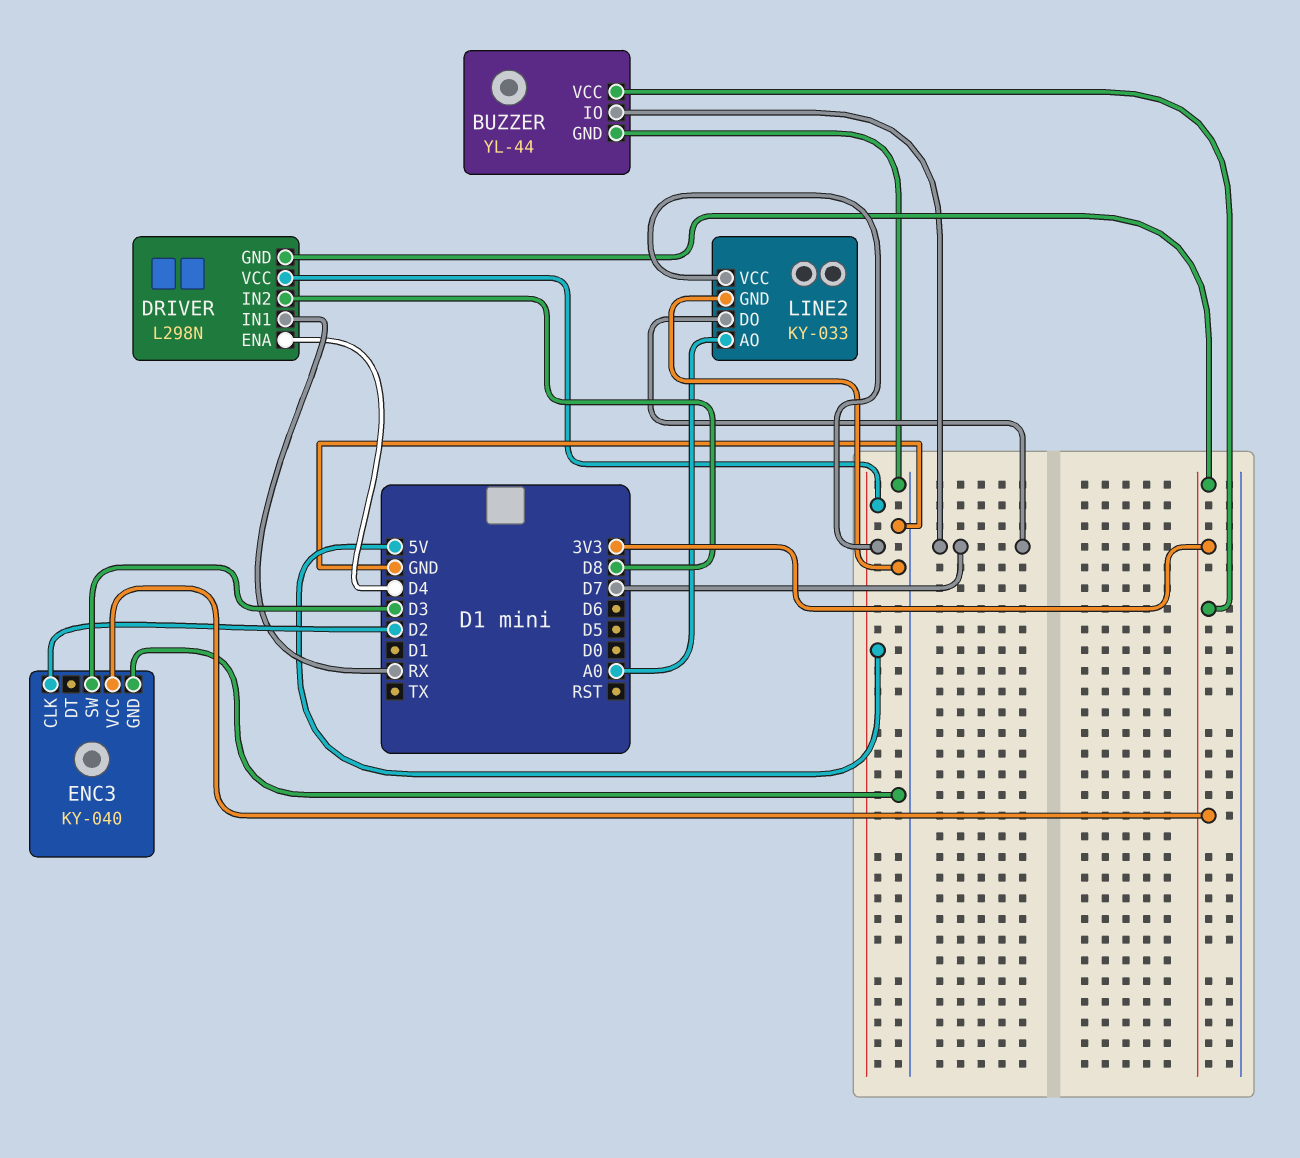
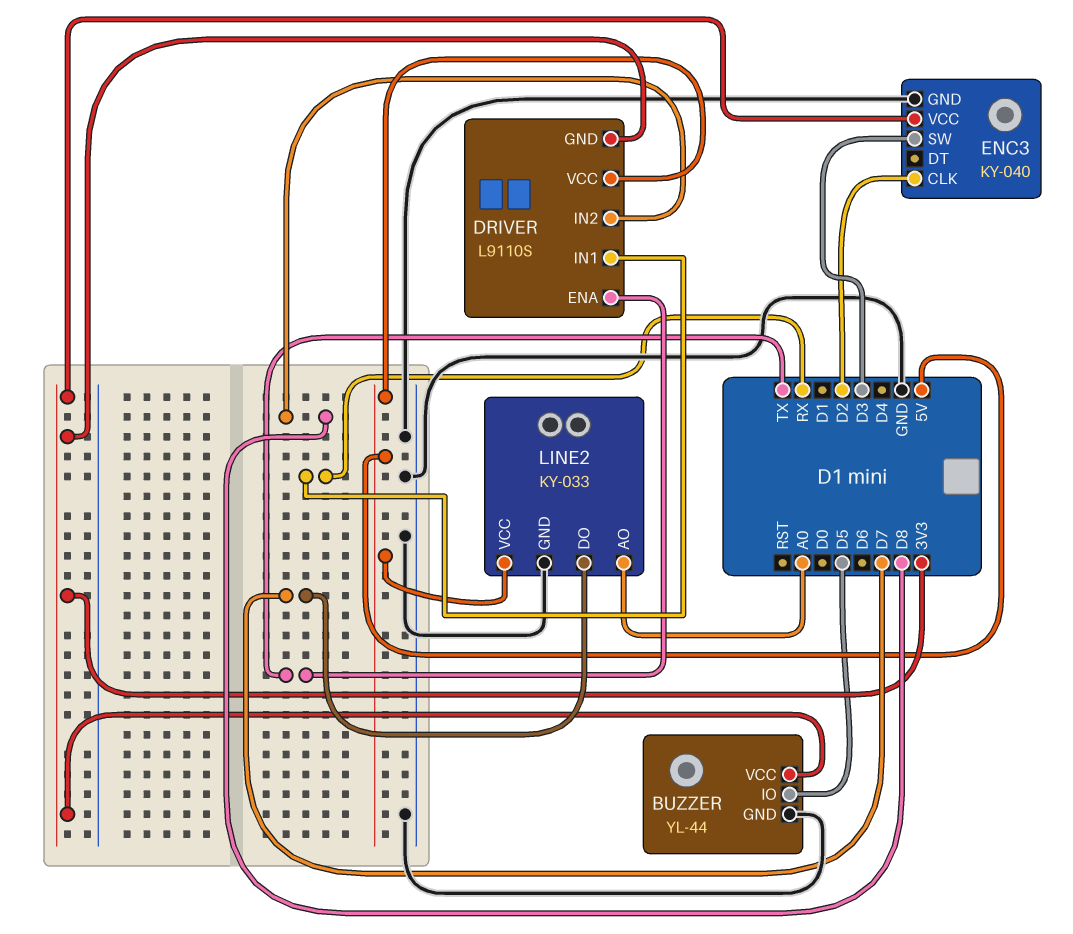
BUZZER pin IO: D7 -> D5
DRIVER: L298N -> L9110S
DRIVER pin ENA: D4 -> TX

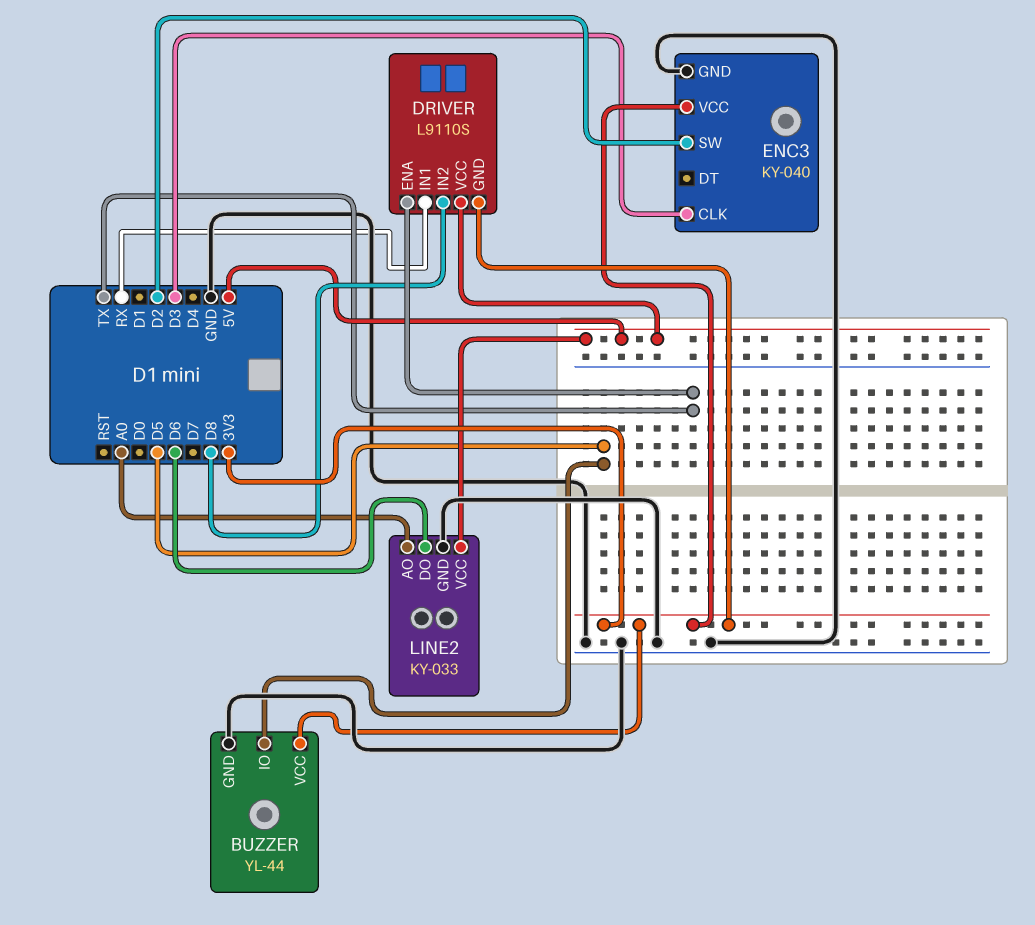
ENC3 pin CLK: D2 -> D3
ENC3 pin SW: D3 -> D2
LINE2 pin DO: D7 -> D6

